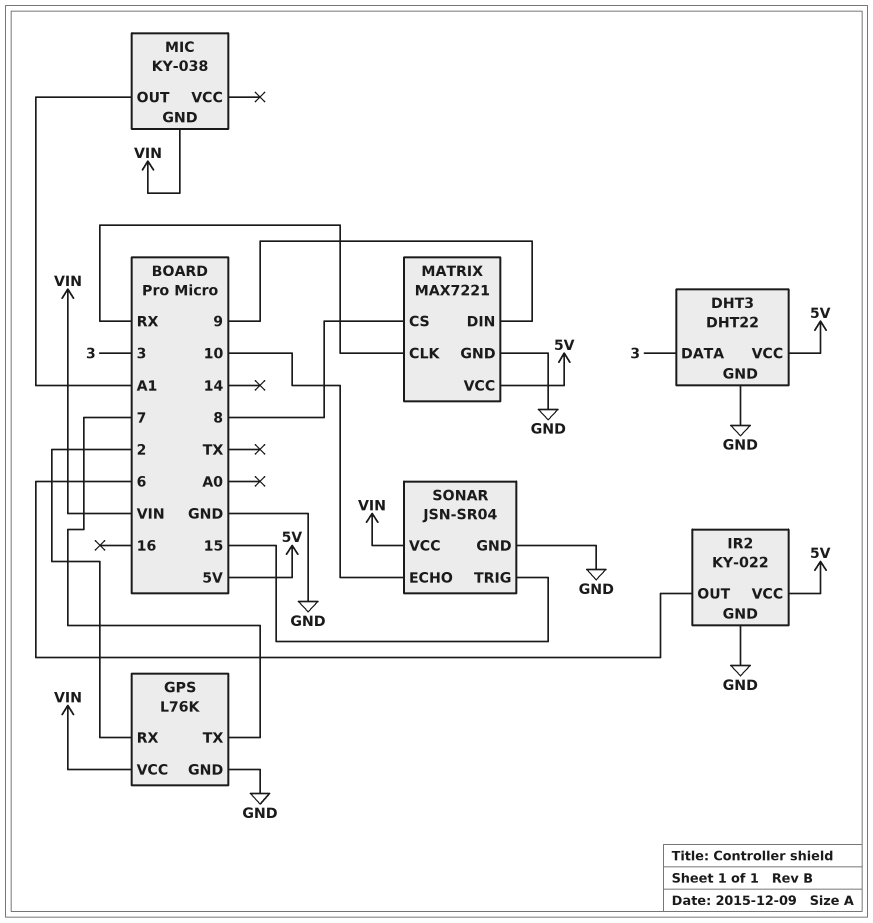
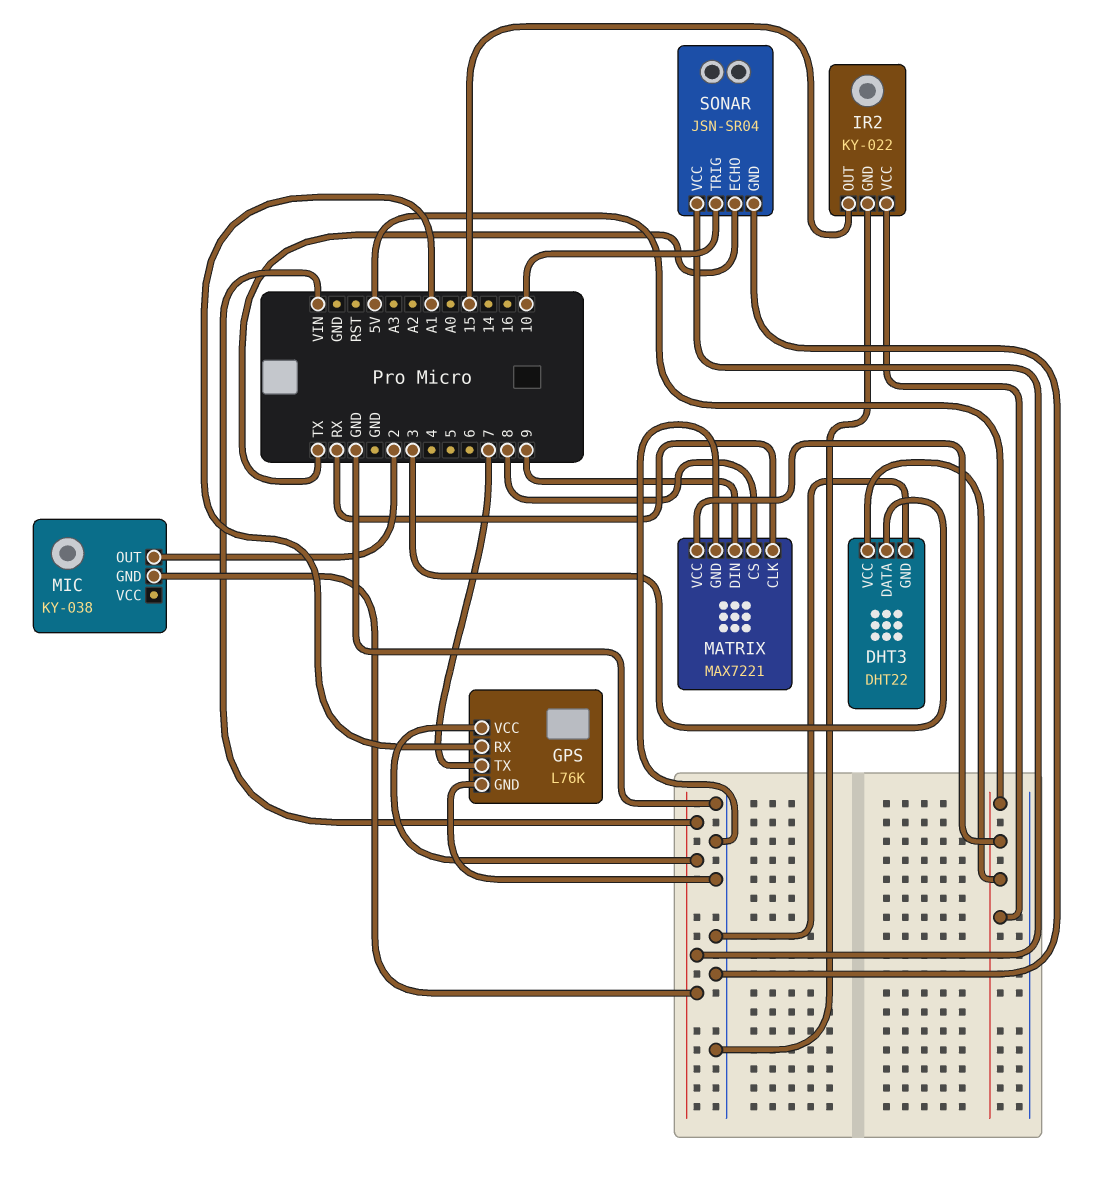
GPS pin RX: 2 -> A1
IR2 pin OUT: 6 -> 15
MIC pin OUT: A1 -> 2
SONAR pin ECHO: 10 -> TX
SONAR pin TRIG: 15 -> 10

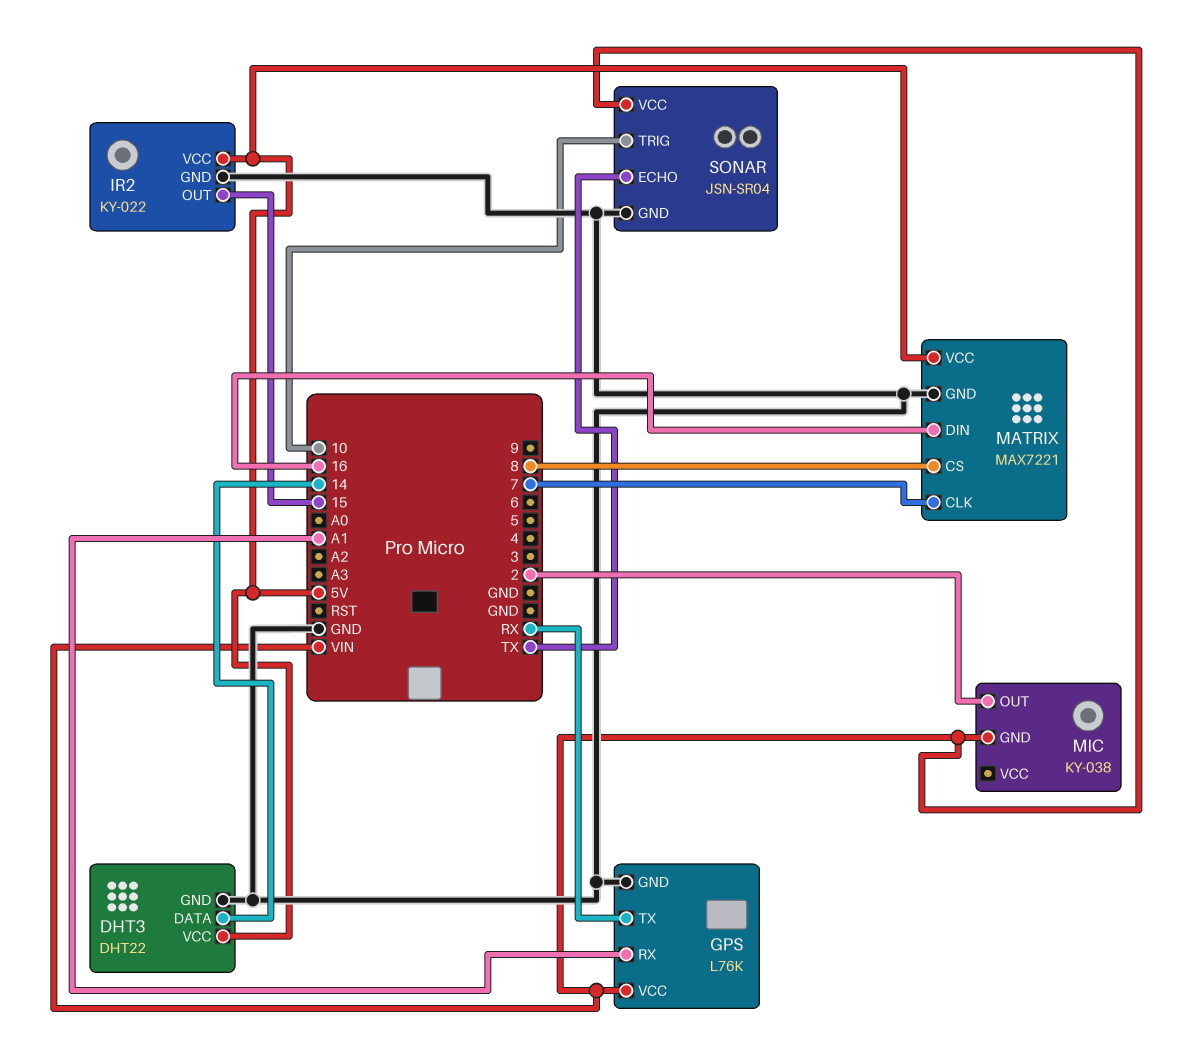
DHT3 pin DATA: 3 -> 14
GPS pin TX: 7 -> RX
MATRIX pin CLK: RX -> 7
MATRIX pin DIN: 9 -> 16

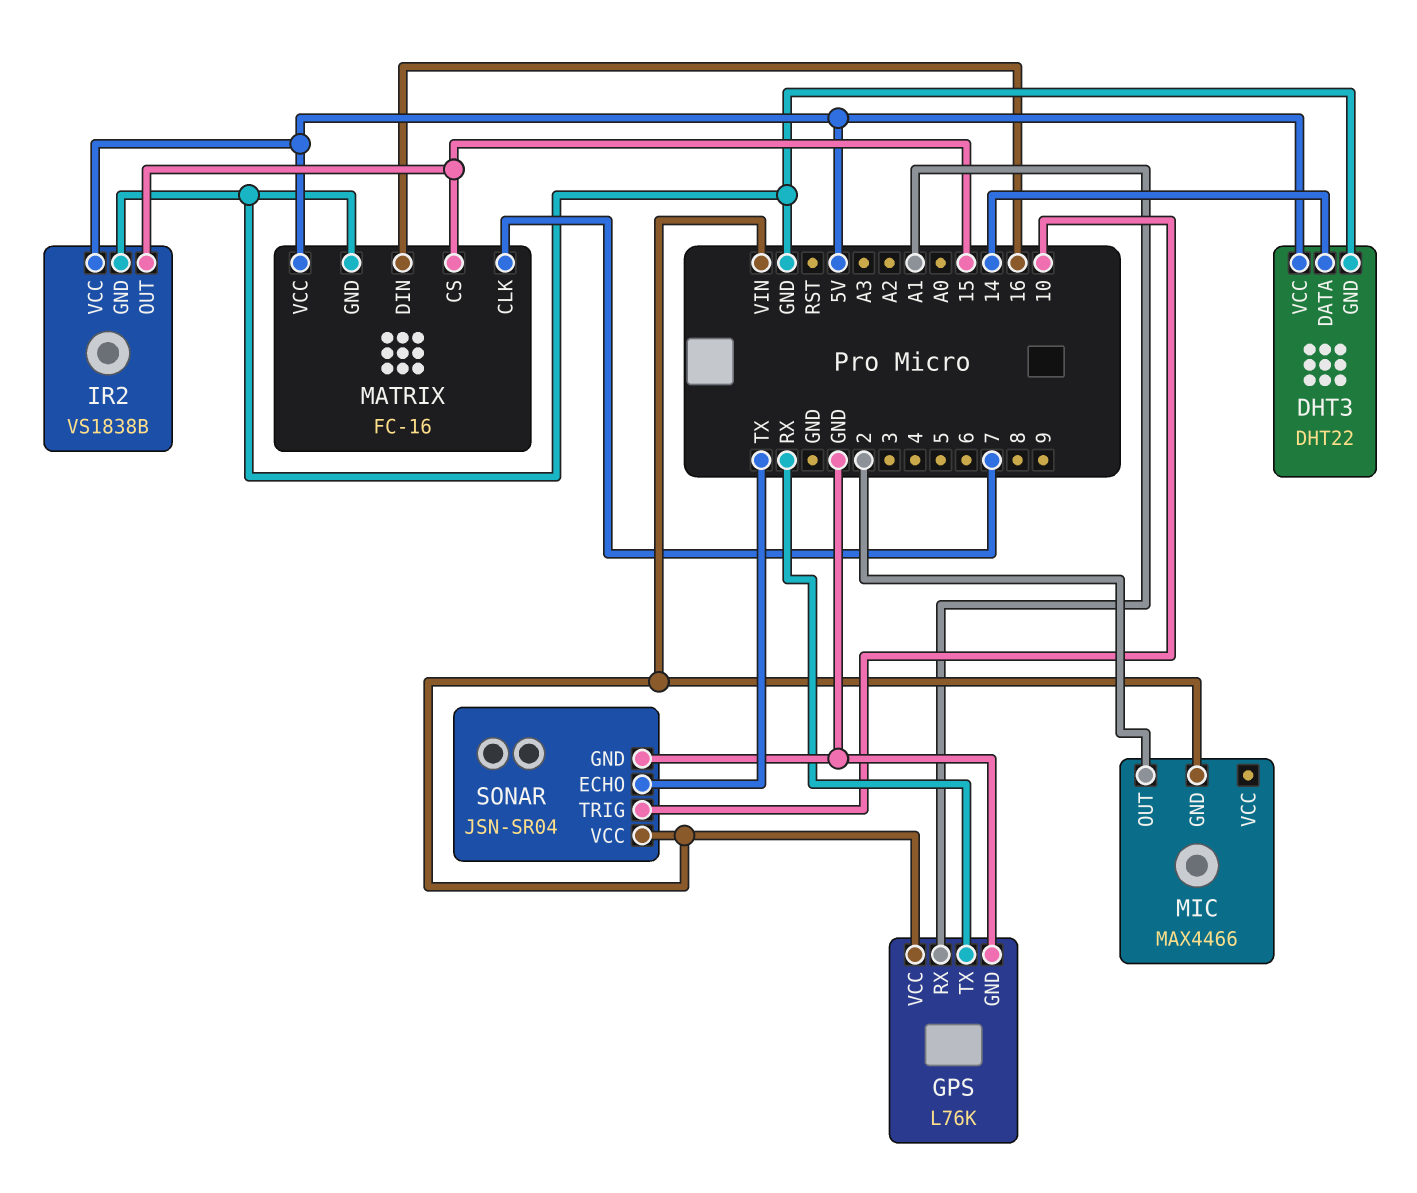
IR2: KY-022 -> VS1838B
MATRIX: MAX7221 -> FC-16
MATRIX pin CS: 8 -> 15
MIC: KY-038 -> MAX4466

